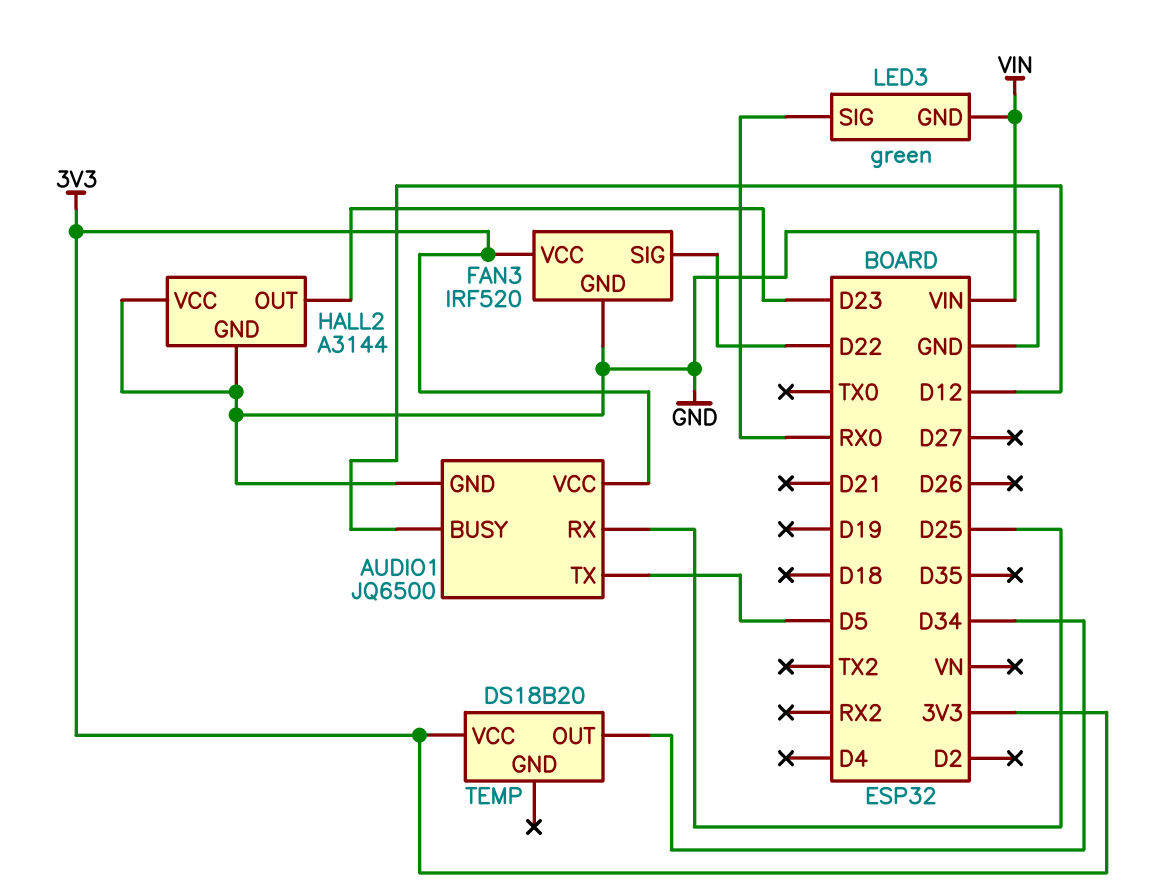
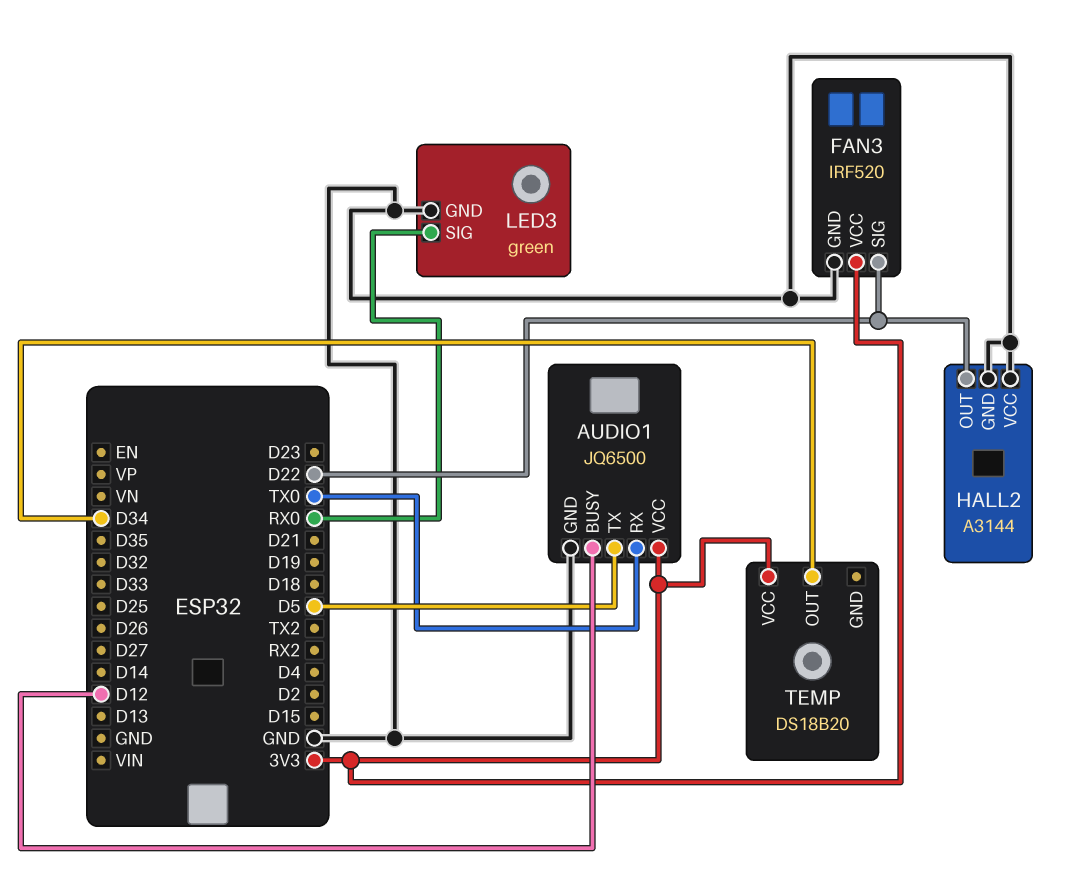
AUDIO1 pin RX: D25 -> TX0
HALL2 pin OUT: D23 -> D22
LED3 pin GND: VIN -> GND

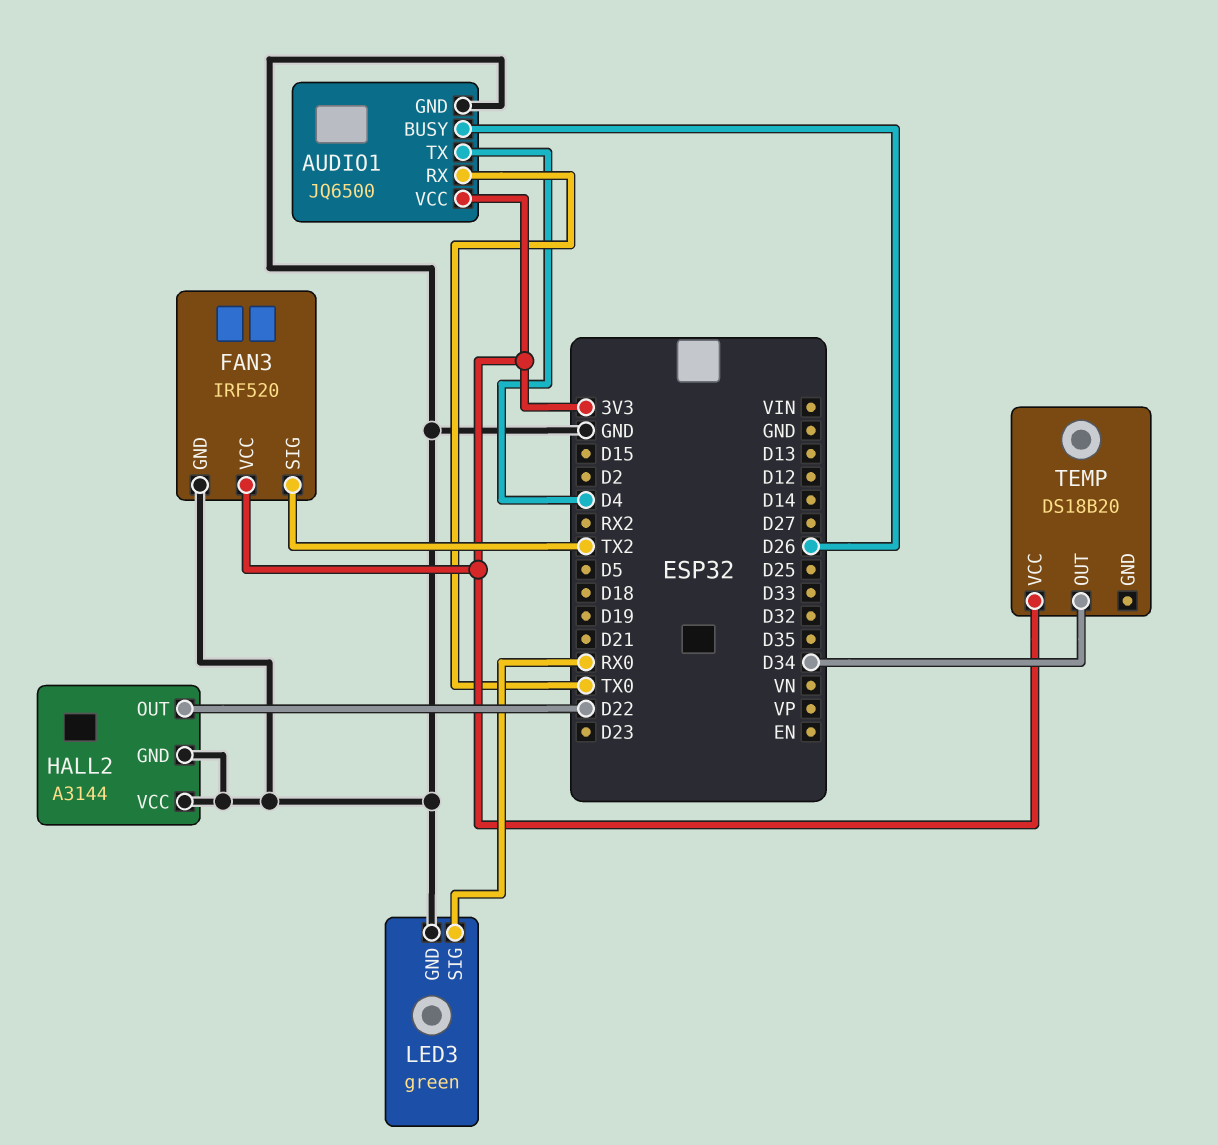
AUDIO1 pin BUSY: D12 -> D26
AUDIO1 pin TX: D5 -> D4
FAN3 pin SIG: D22 -> TX2

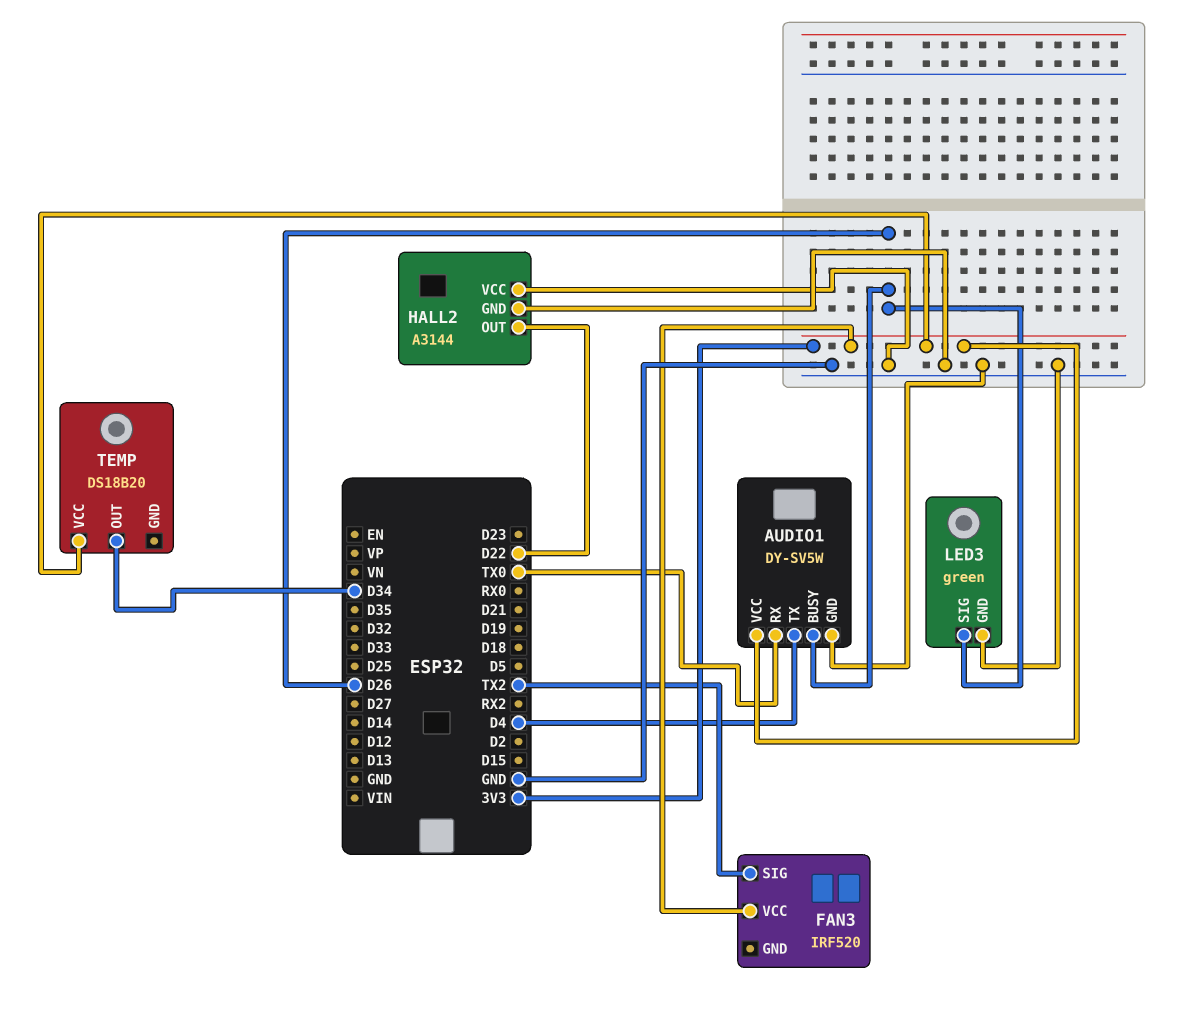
AUDIO1: JQ6500 -> DY-SV5W
FAN3 pin GND: GND -> none
LED3 pin SIG: RX0 -> D26

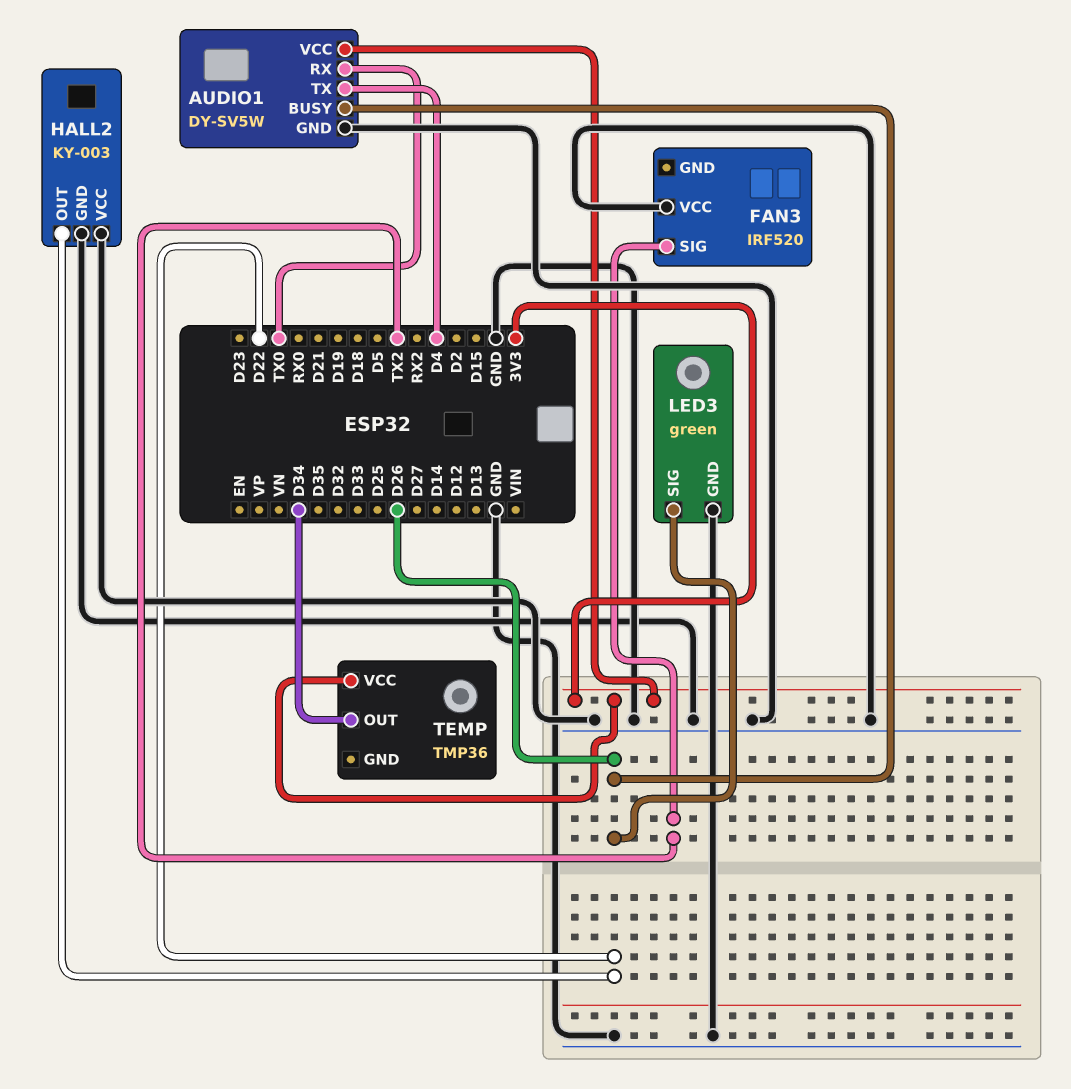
FAN3 pin VCC: 3V3 -> GND
HALL2: A3144 -> KY-003
TEMP: DS18B20 -> TMP36

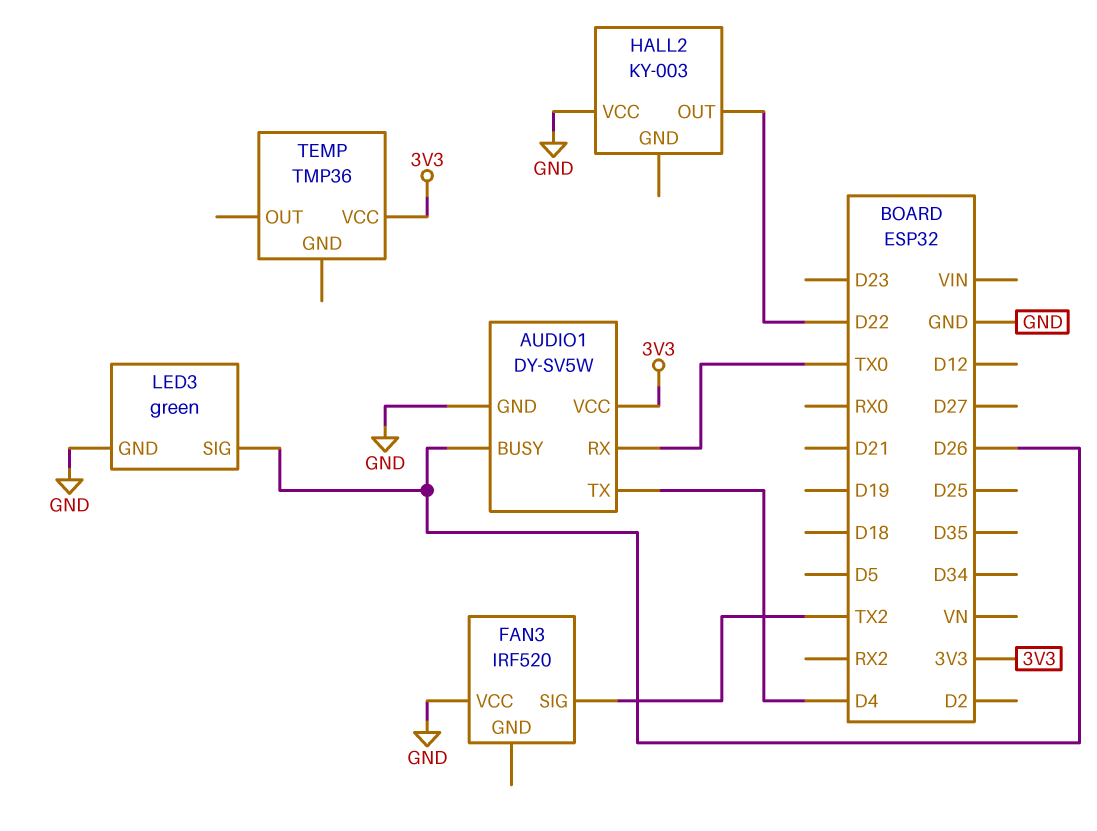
HALL2 pin GND: GND -> none
TEMP pin OUT: D34 -> none

